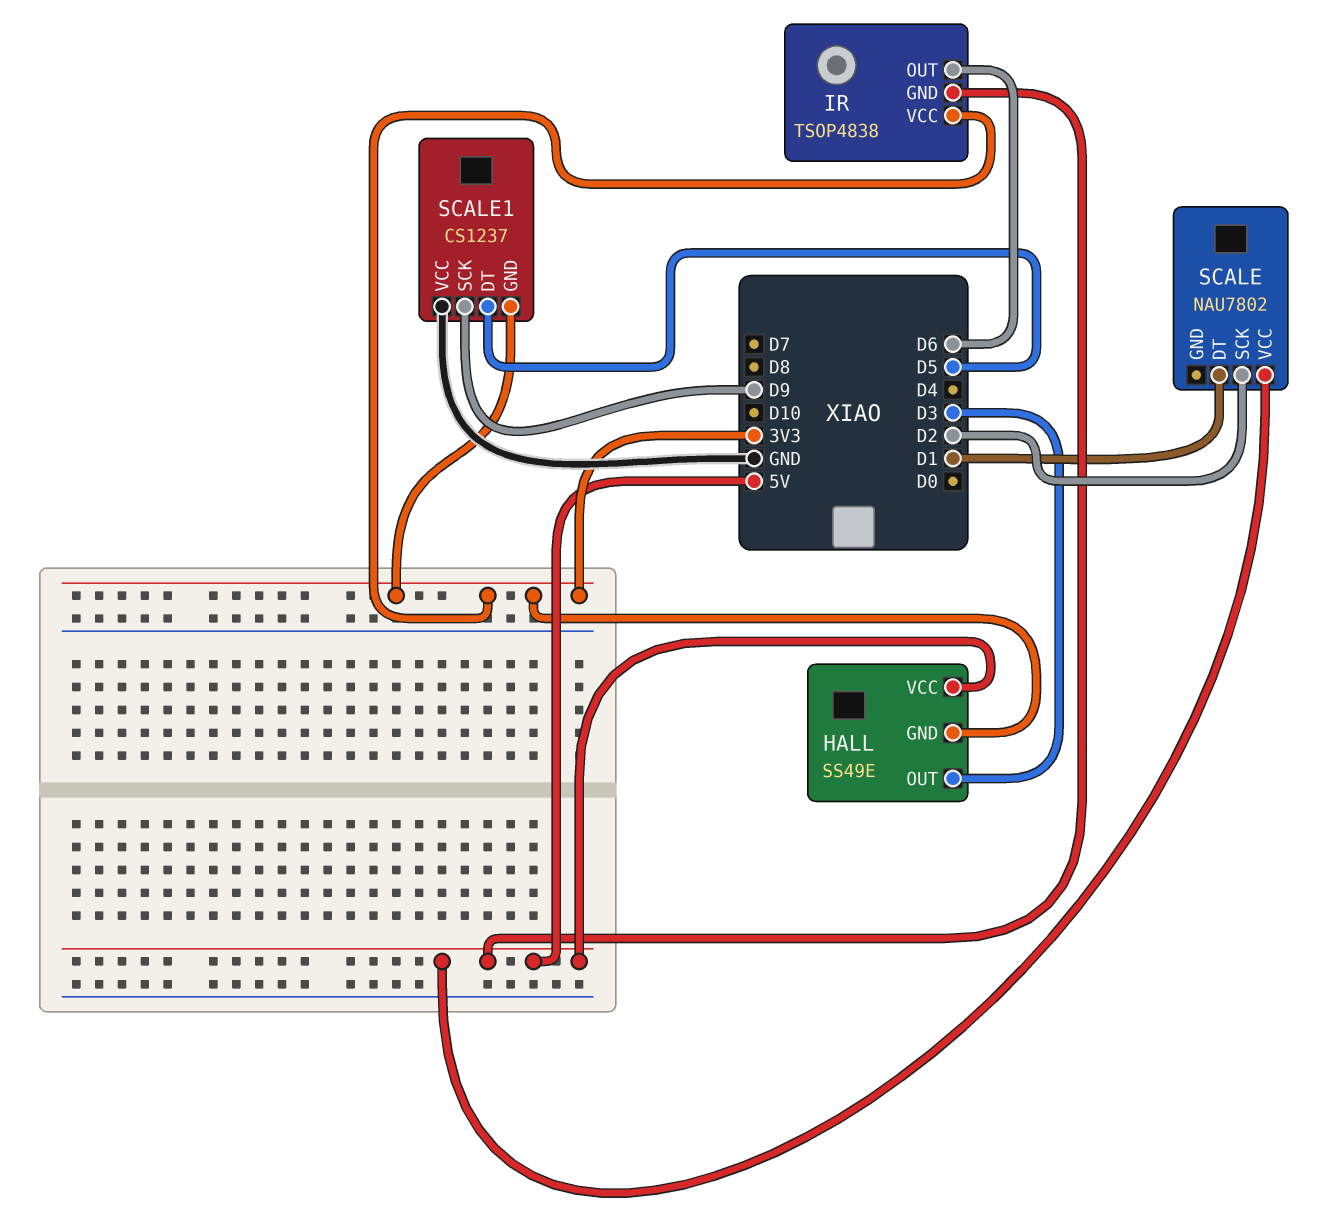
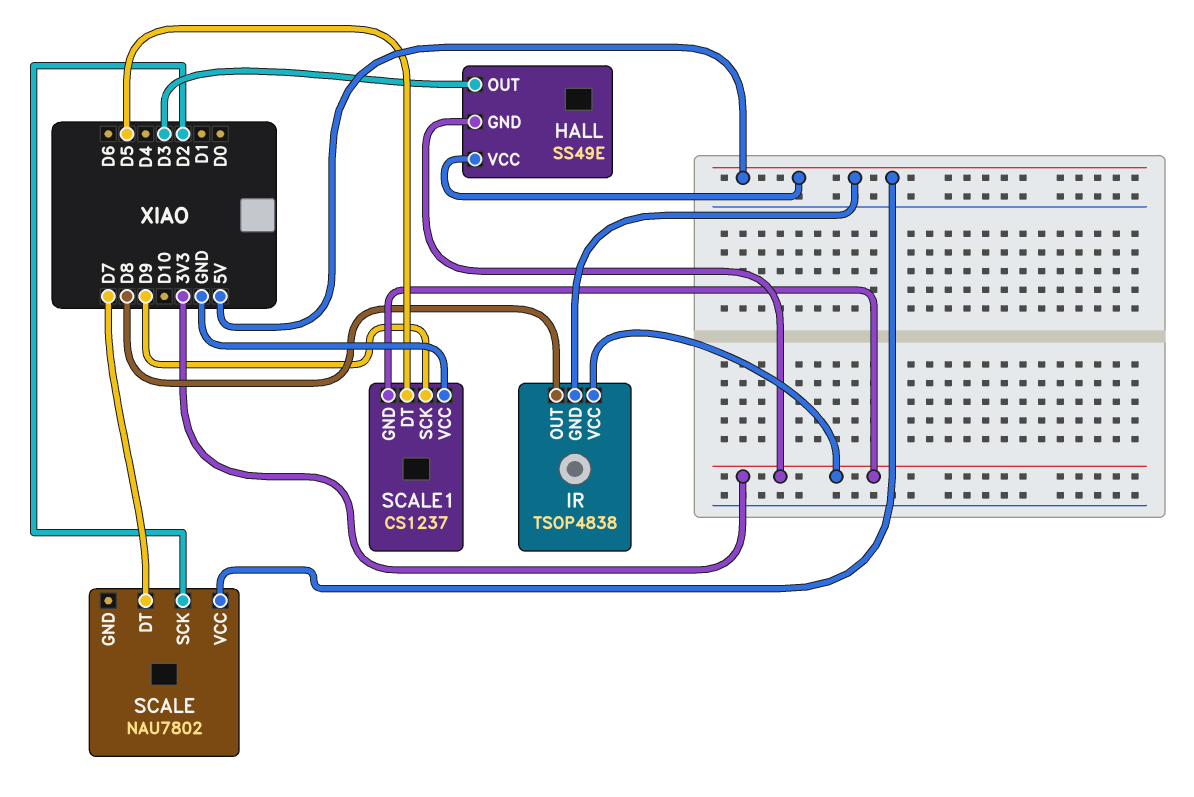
IR pin OUT: D6 -> D8
SCALE pin DT: D1 -> D7

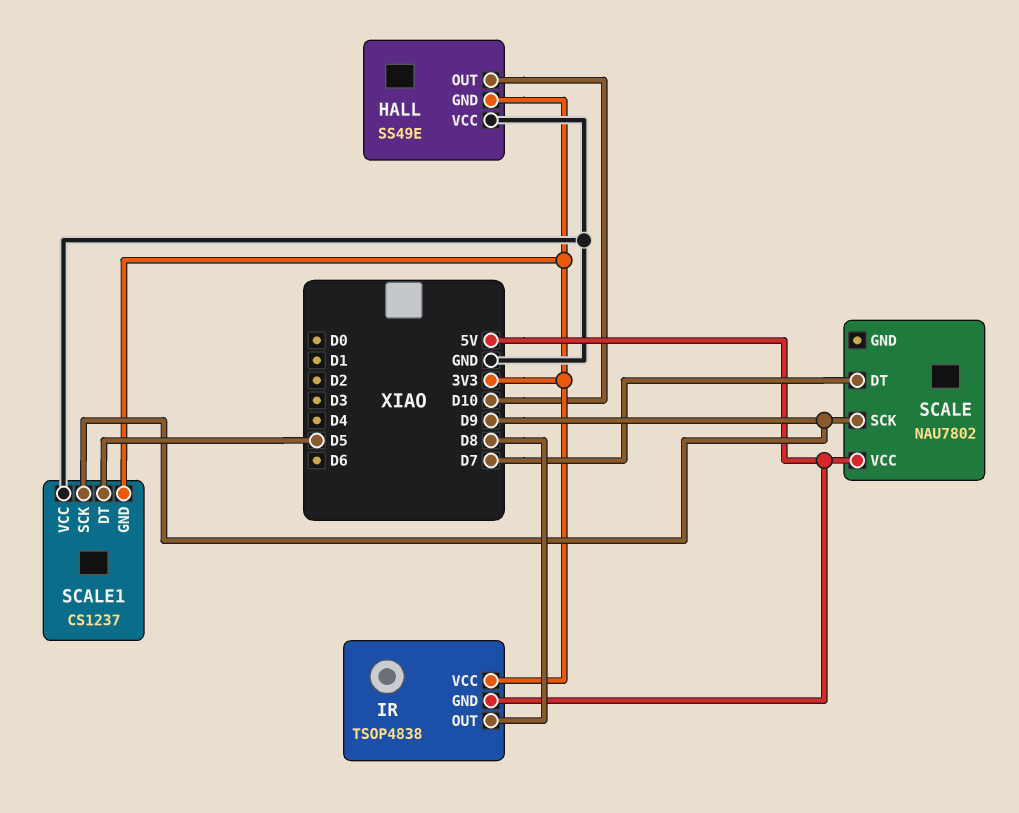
HALL pin OUT: D3 -> D10
HALL pin VCC: 5V -> GND
SCALE pin SCK: D2 -> D9

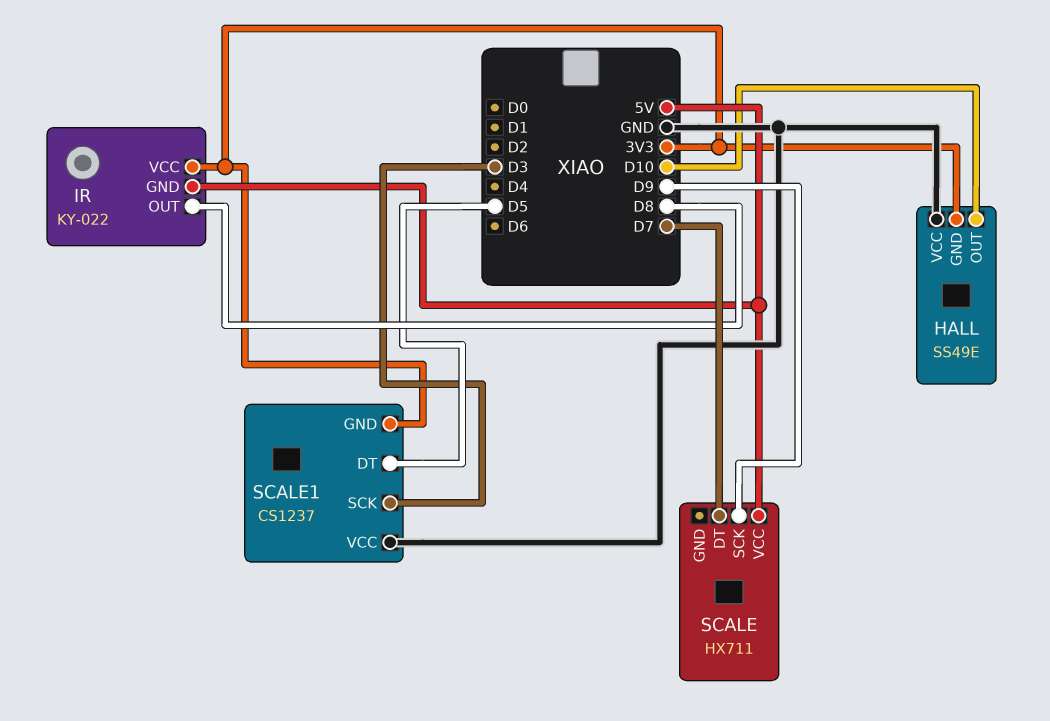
IR: TSOP4838 -> KY-022
SCALE: NAU7802 -> HX711
SCALE1 pin SCK: D9 -> D3

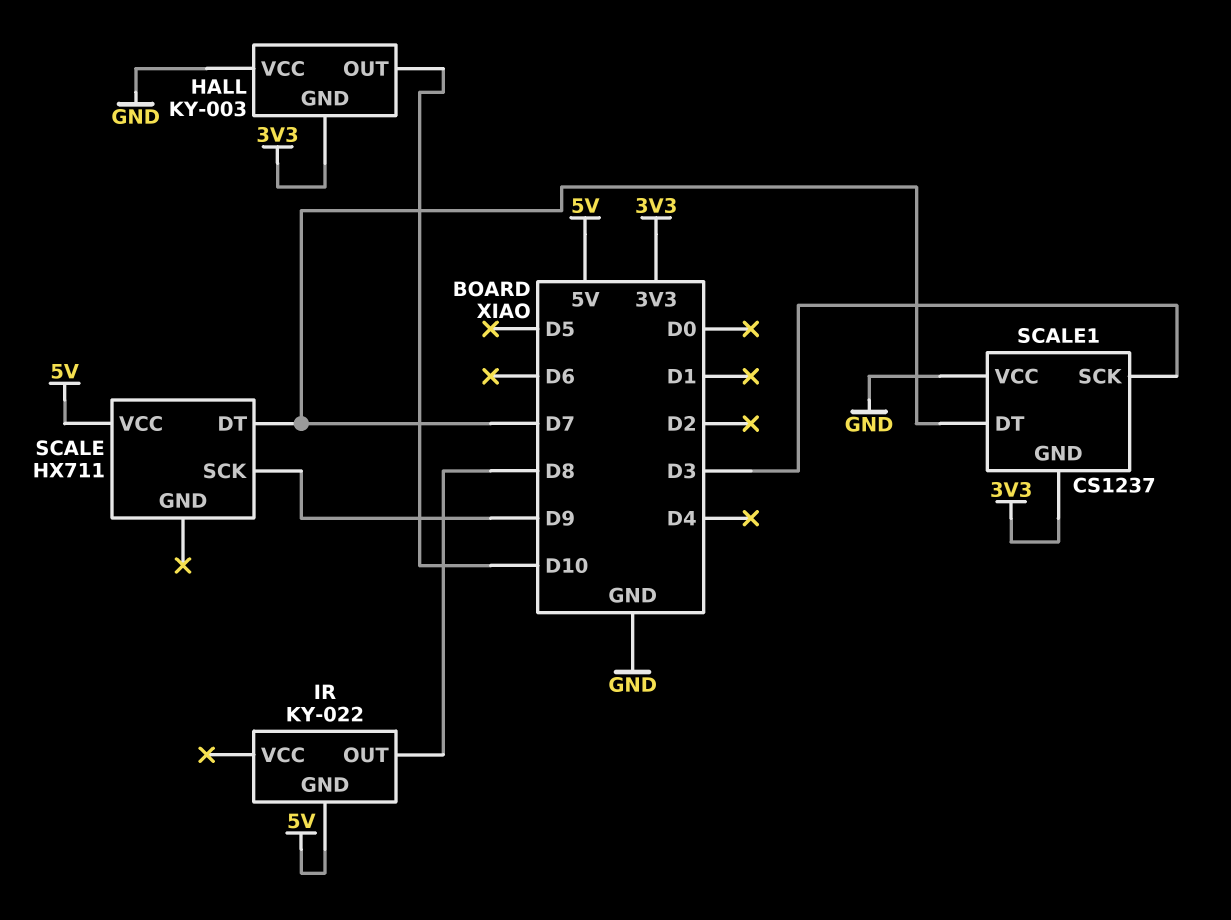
HALL: SS49E -> KY-003
IR pin VCC: 3V3 -> none
SCALE1 pin DT: D5 -> D7

